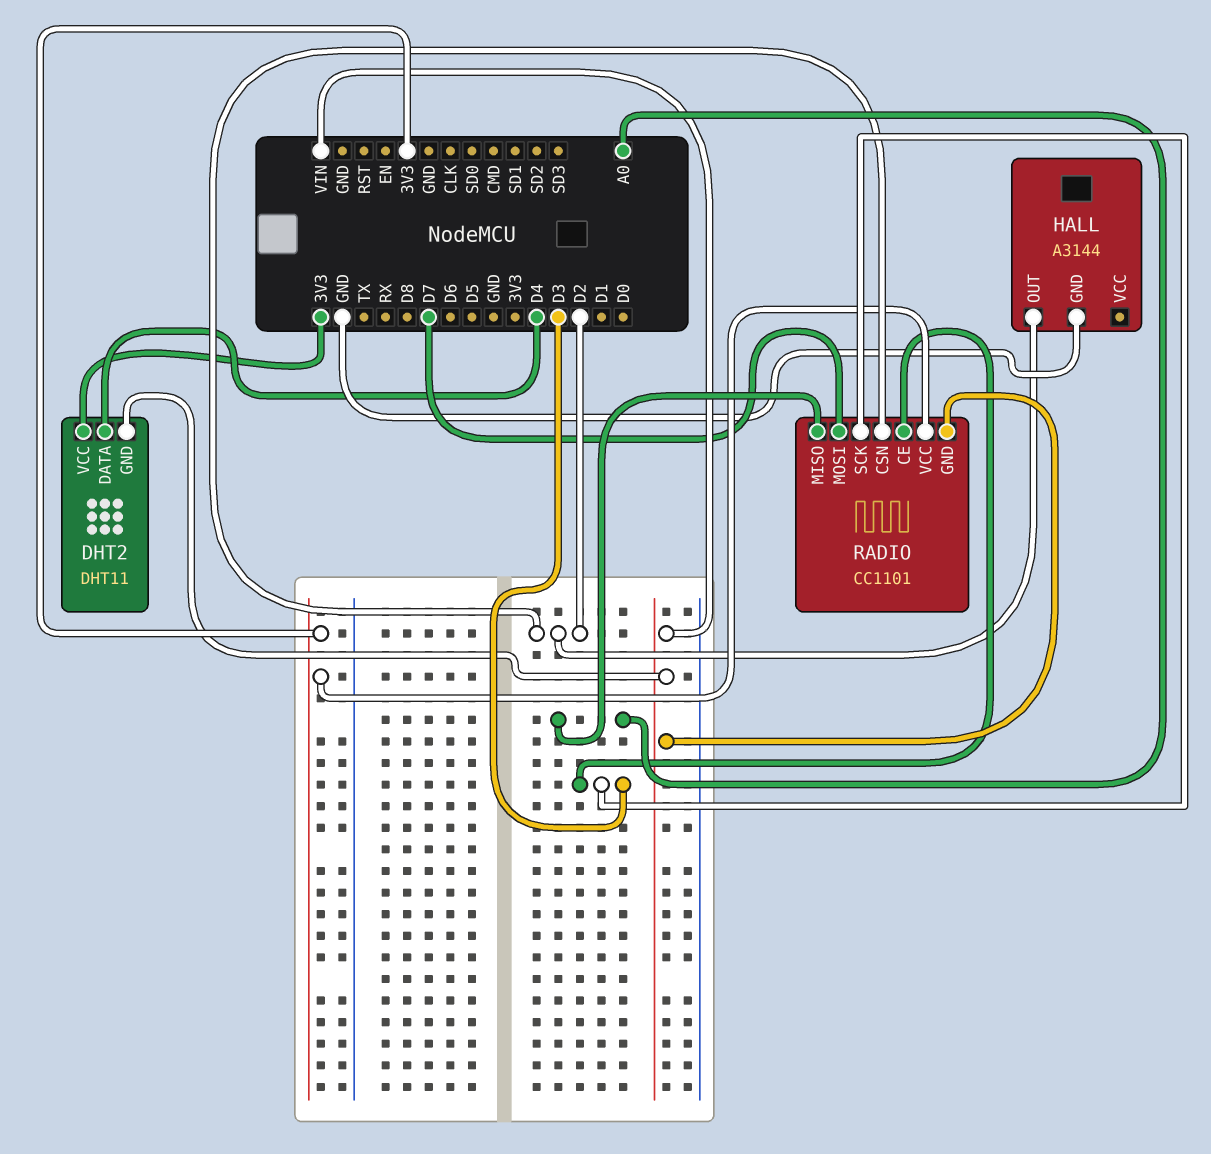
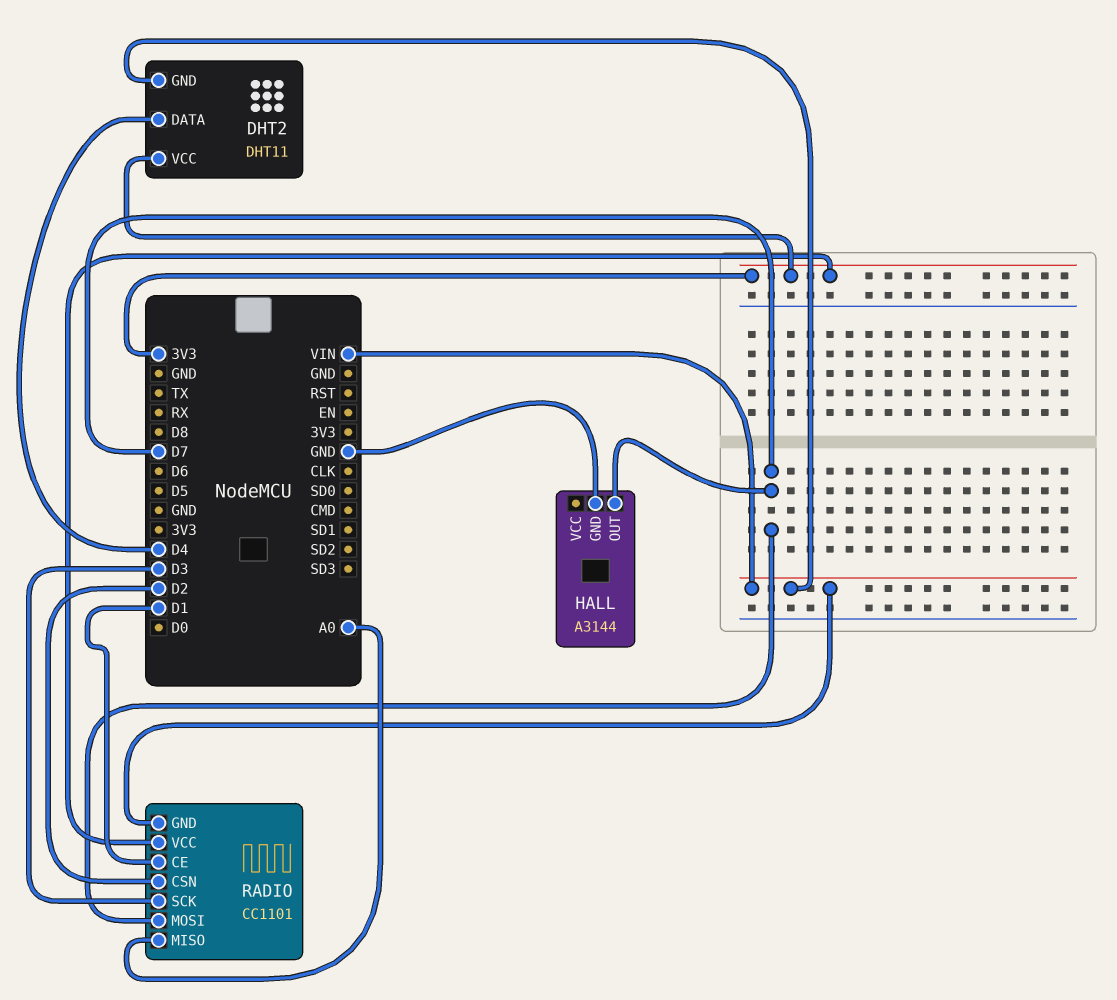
HALL pin OUT: D2 -> D7
RADIO pin CE: D3 -> D1

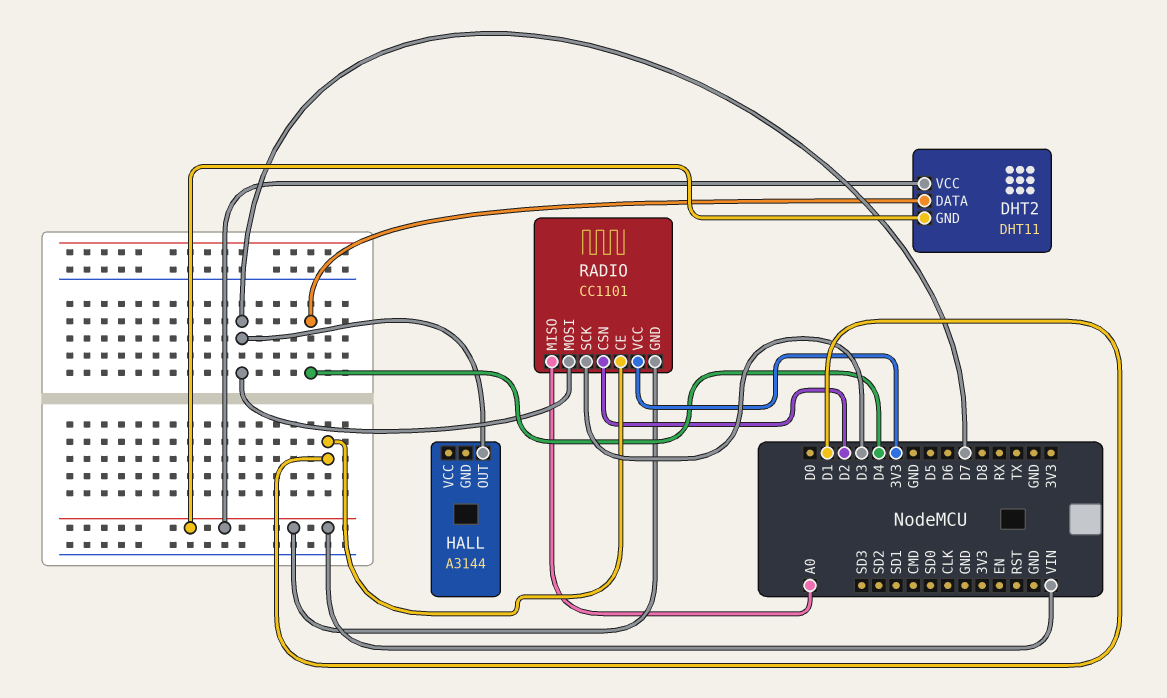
DHT2 pin VCC: 3V3 -> VIN
HALL pin GND: GND -> none

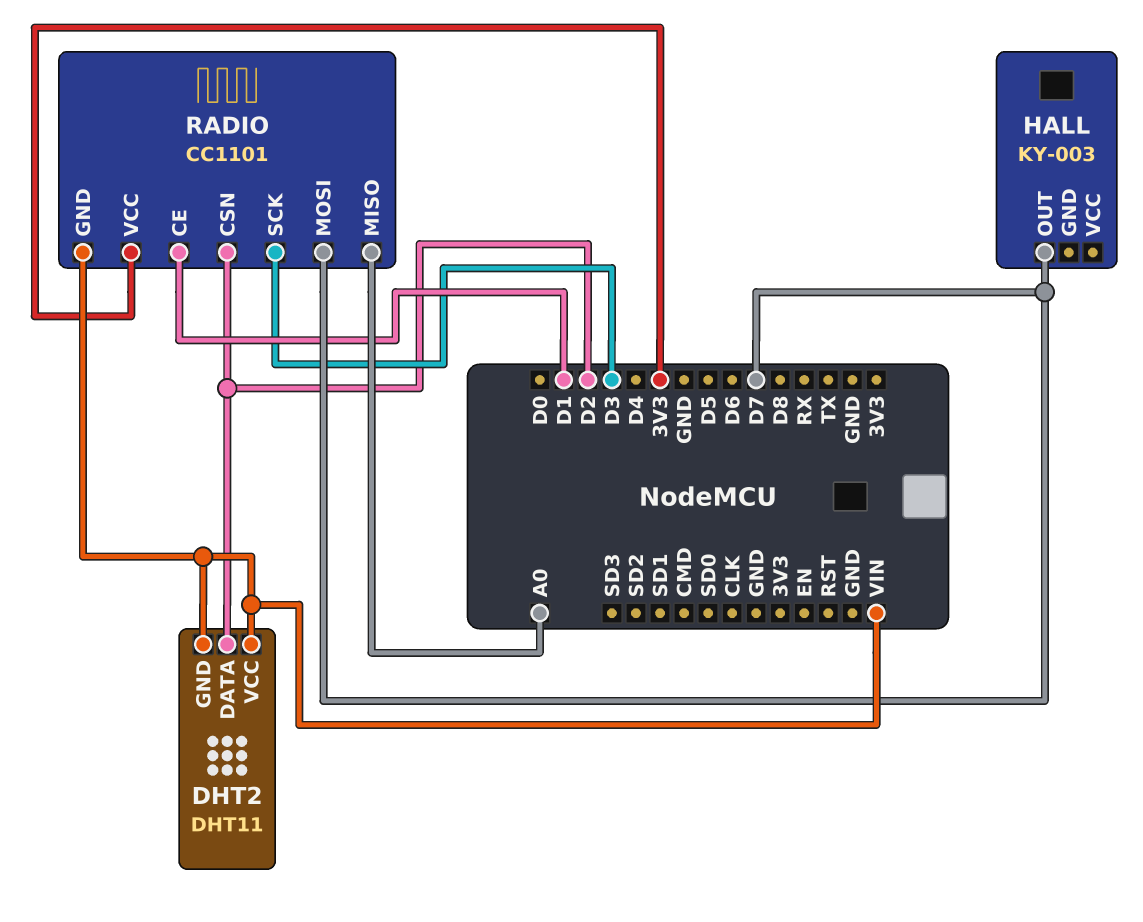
DHT2 pin DATA: D4 -> D2
HALL: A3144 -> KY-003

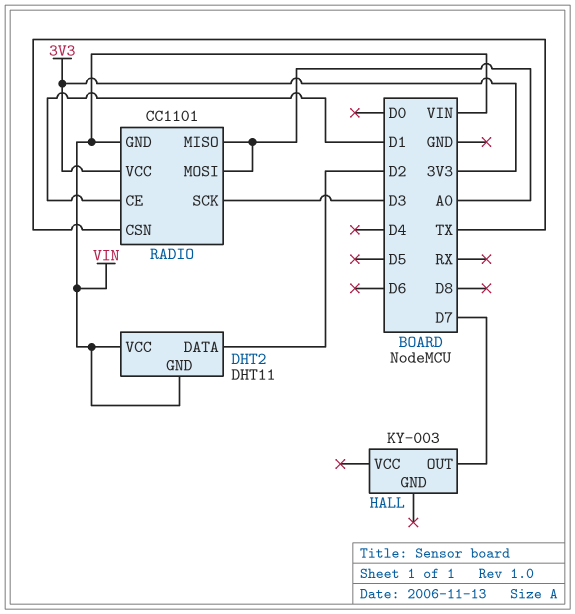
RADIO pin CSN: D2 -> TX
RADIO pin MOSI: D7 -> A0

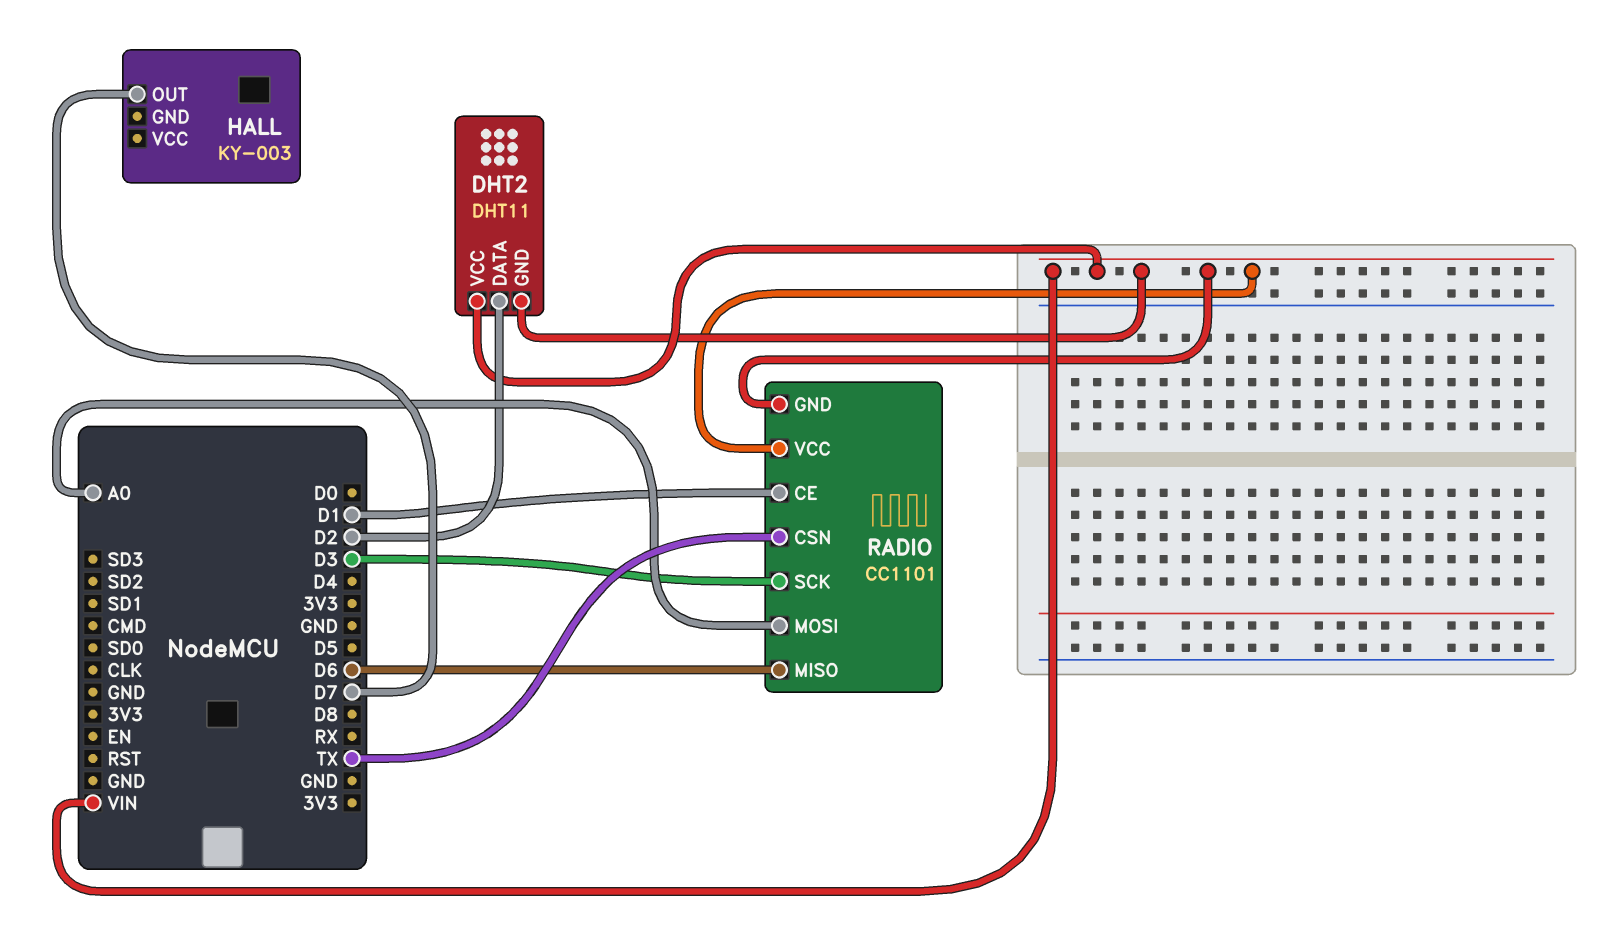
RADIO pin MISO: A0 -> D6
RADIO pin VCC: 3V3 -> VIN

